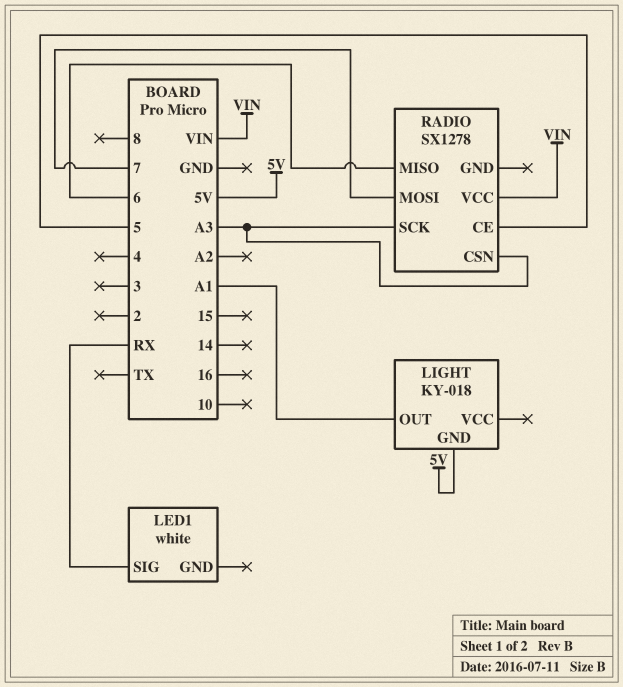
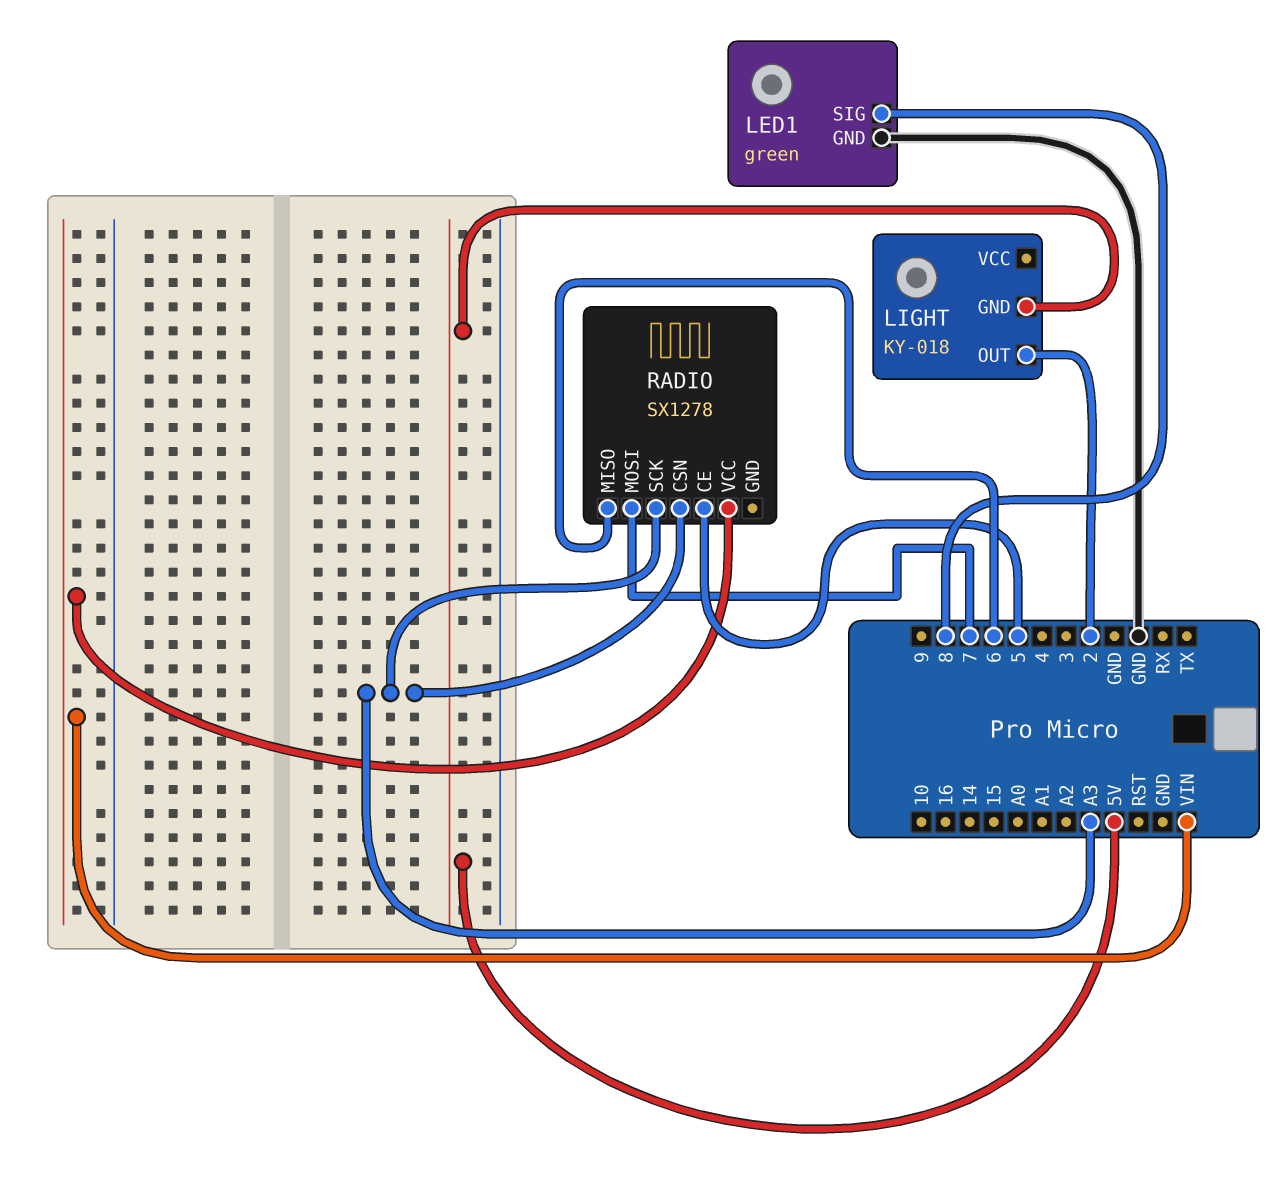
LED1: white -> green
LED1 pin GND: none -> GND
LED1 pin SIG: RX -> 8
LIGHT pin OUT: A1 -> 2

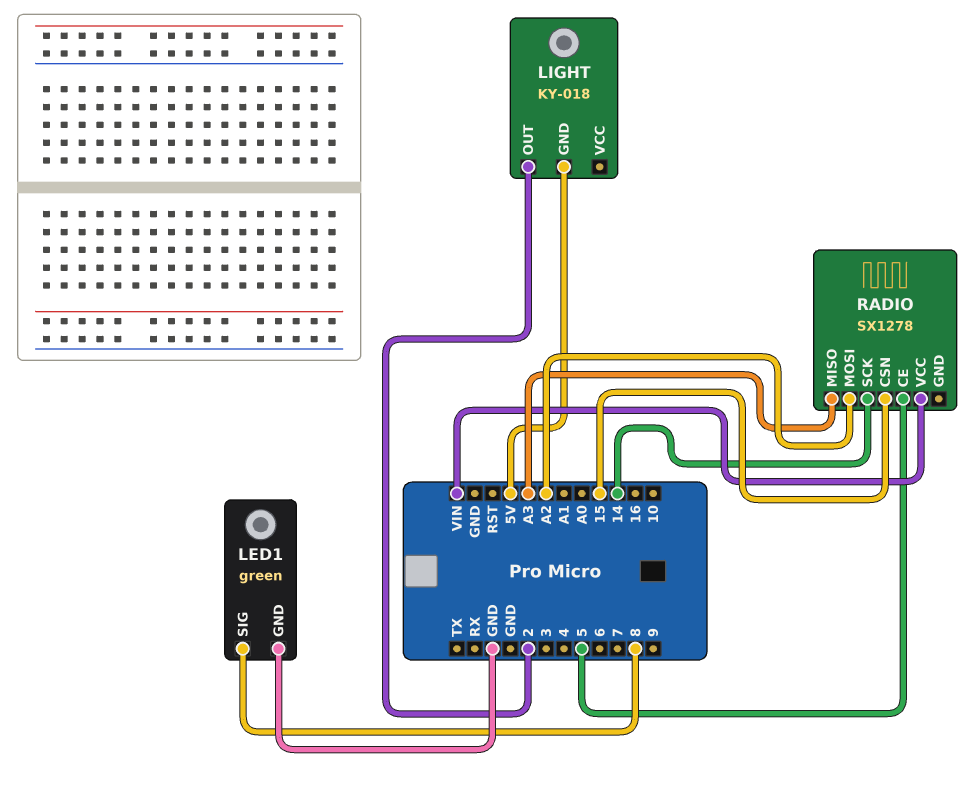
RADIO pin CSN: A3 -> 15
RADIO pin MISO: 6 -> A3
RADIO pin MOSI: 7 -> A2
RADIO pin SCK: A3 -> 14

